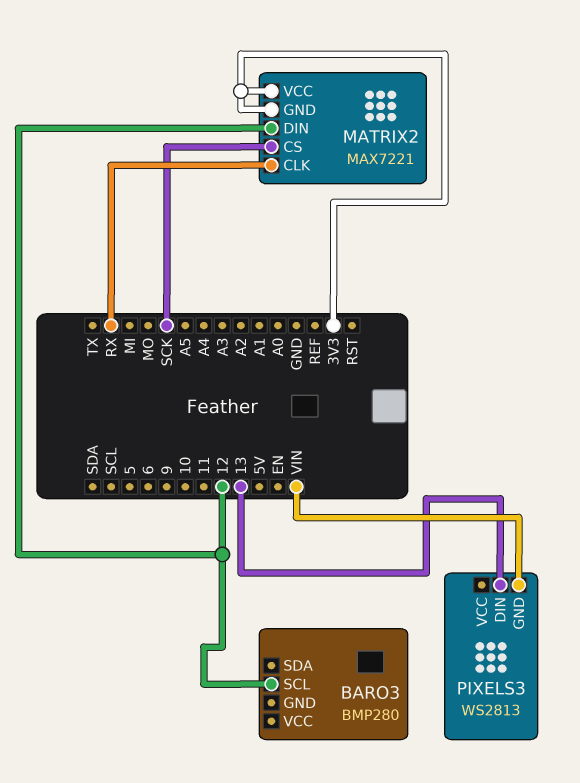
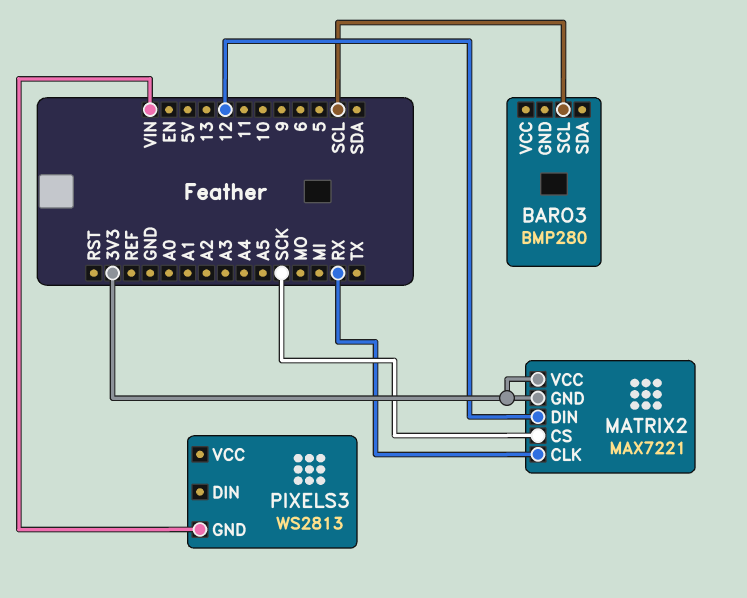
BARO3 pin SCL: 12 -> SCL
PIXELS3 pin DIN: 13 -> none

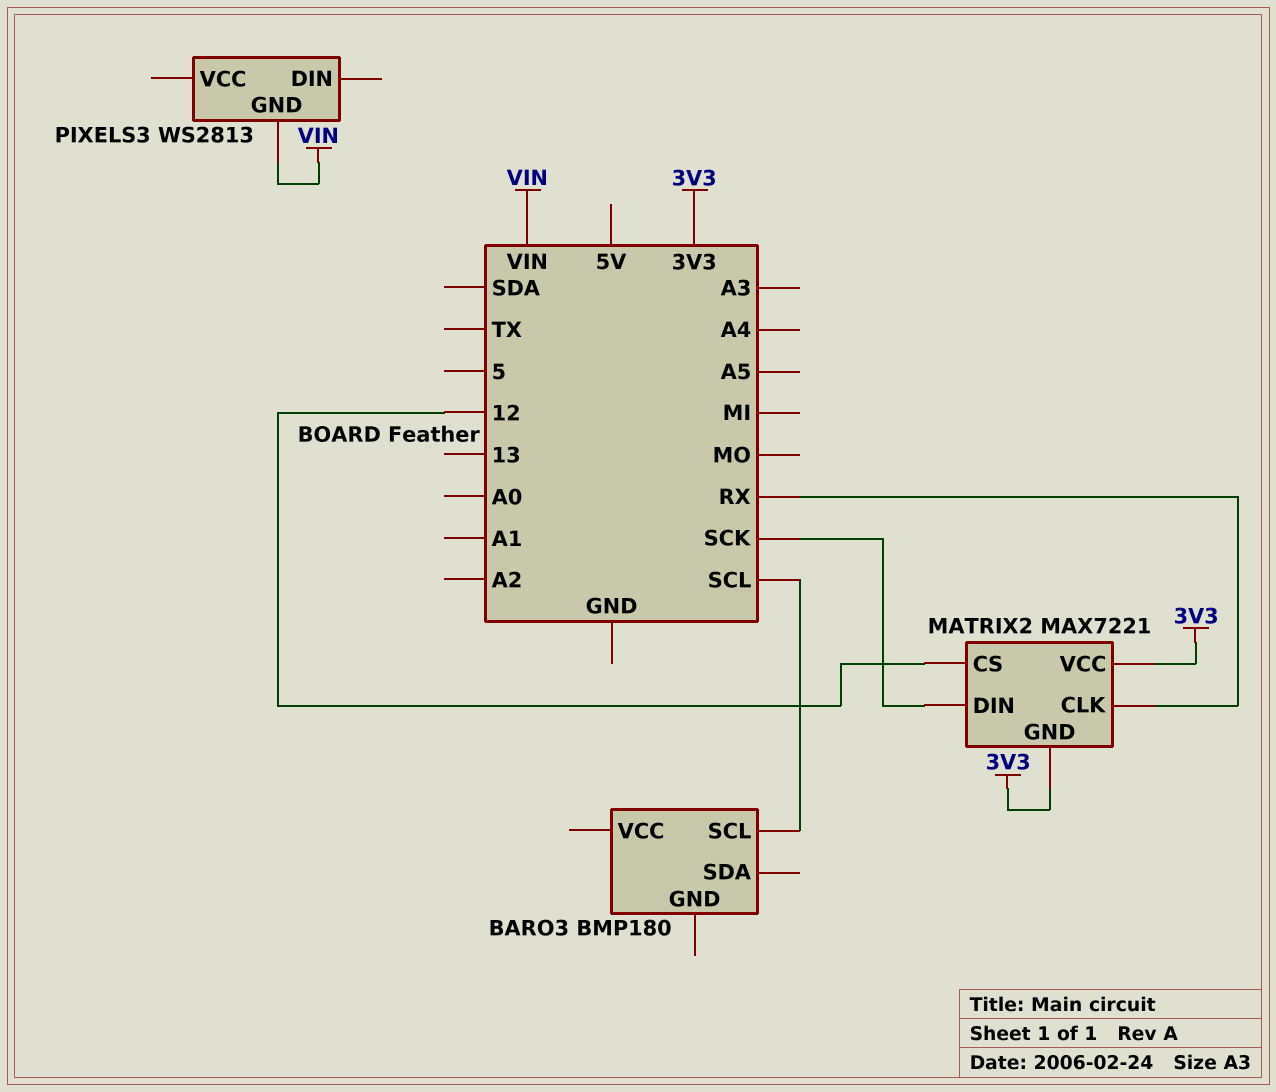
BARO3: BMP280 -> BMP180
MATRIX2 pin CS: SCK -> 12
MATRIX2 pin DIN: 12 -> SCK

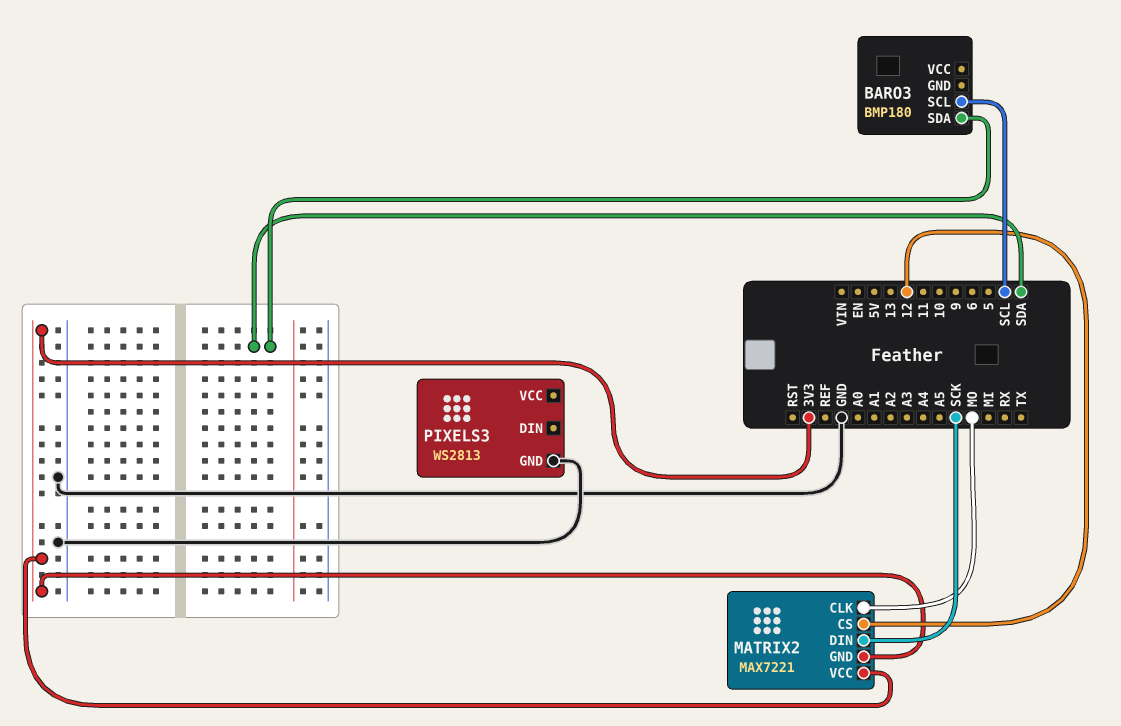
BARO3 pin SDA: none -> SDA
MATRIX2 pin CLK: RX -> MO
PIXELS3 pin GND: VIN -> GND

